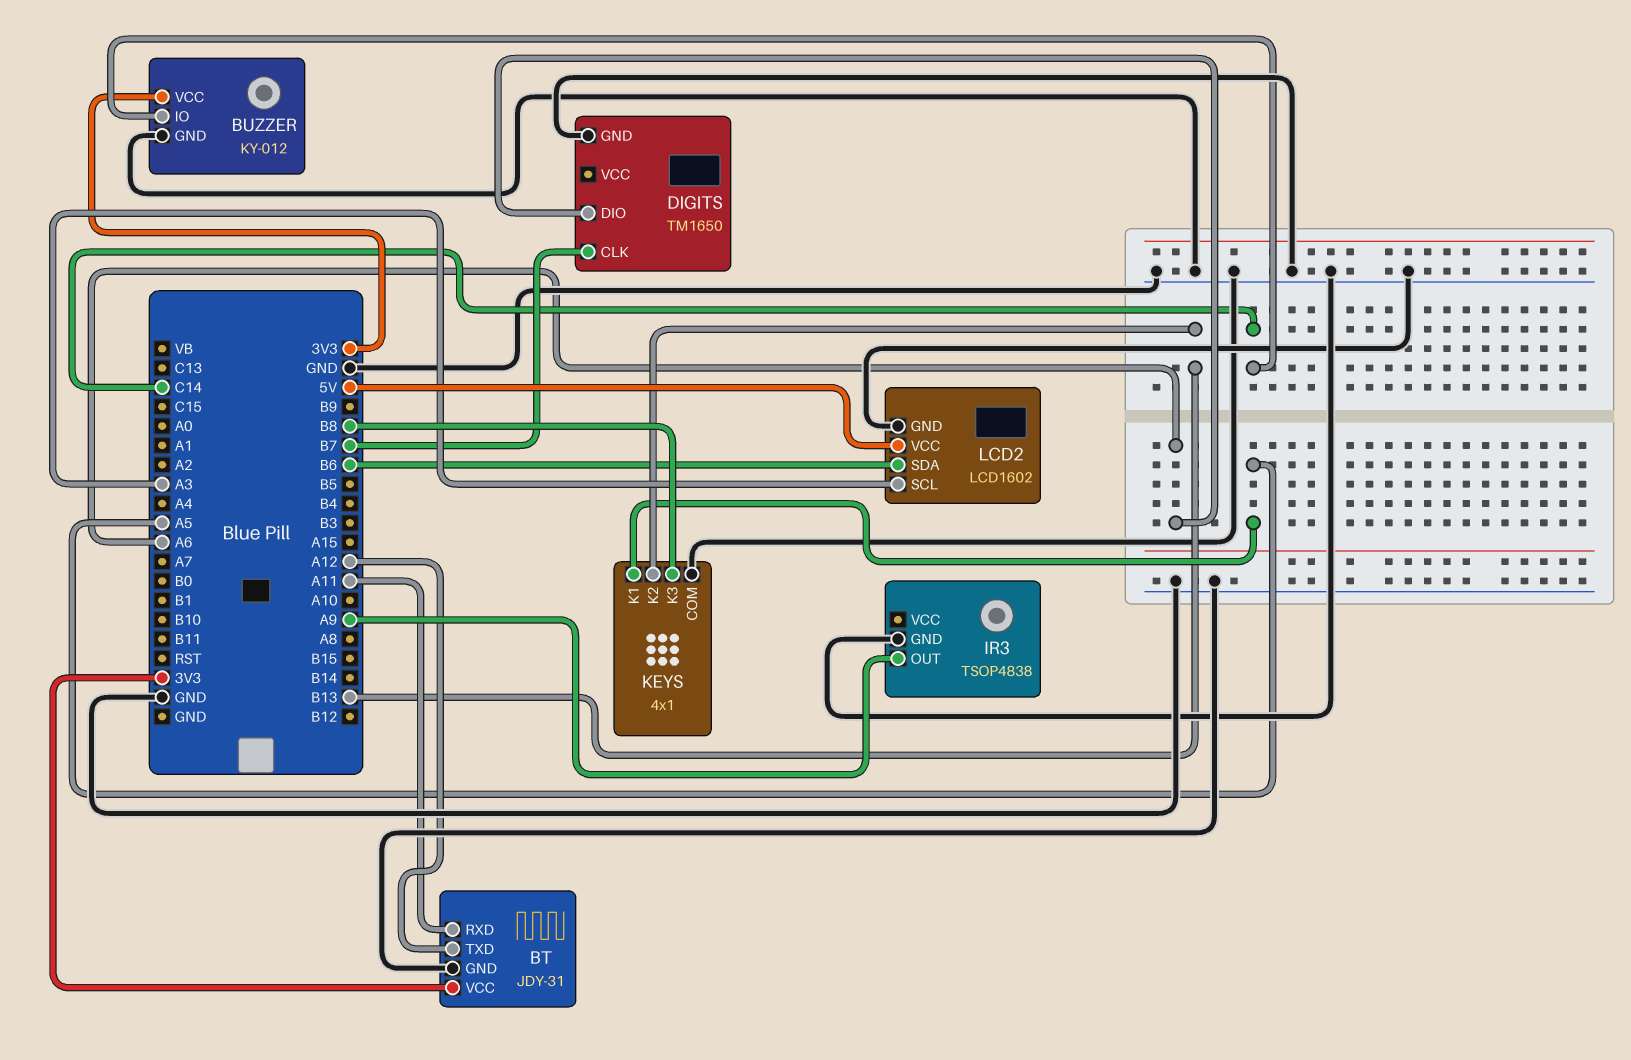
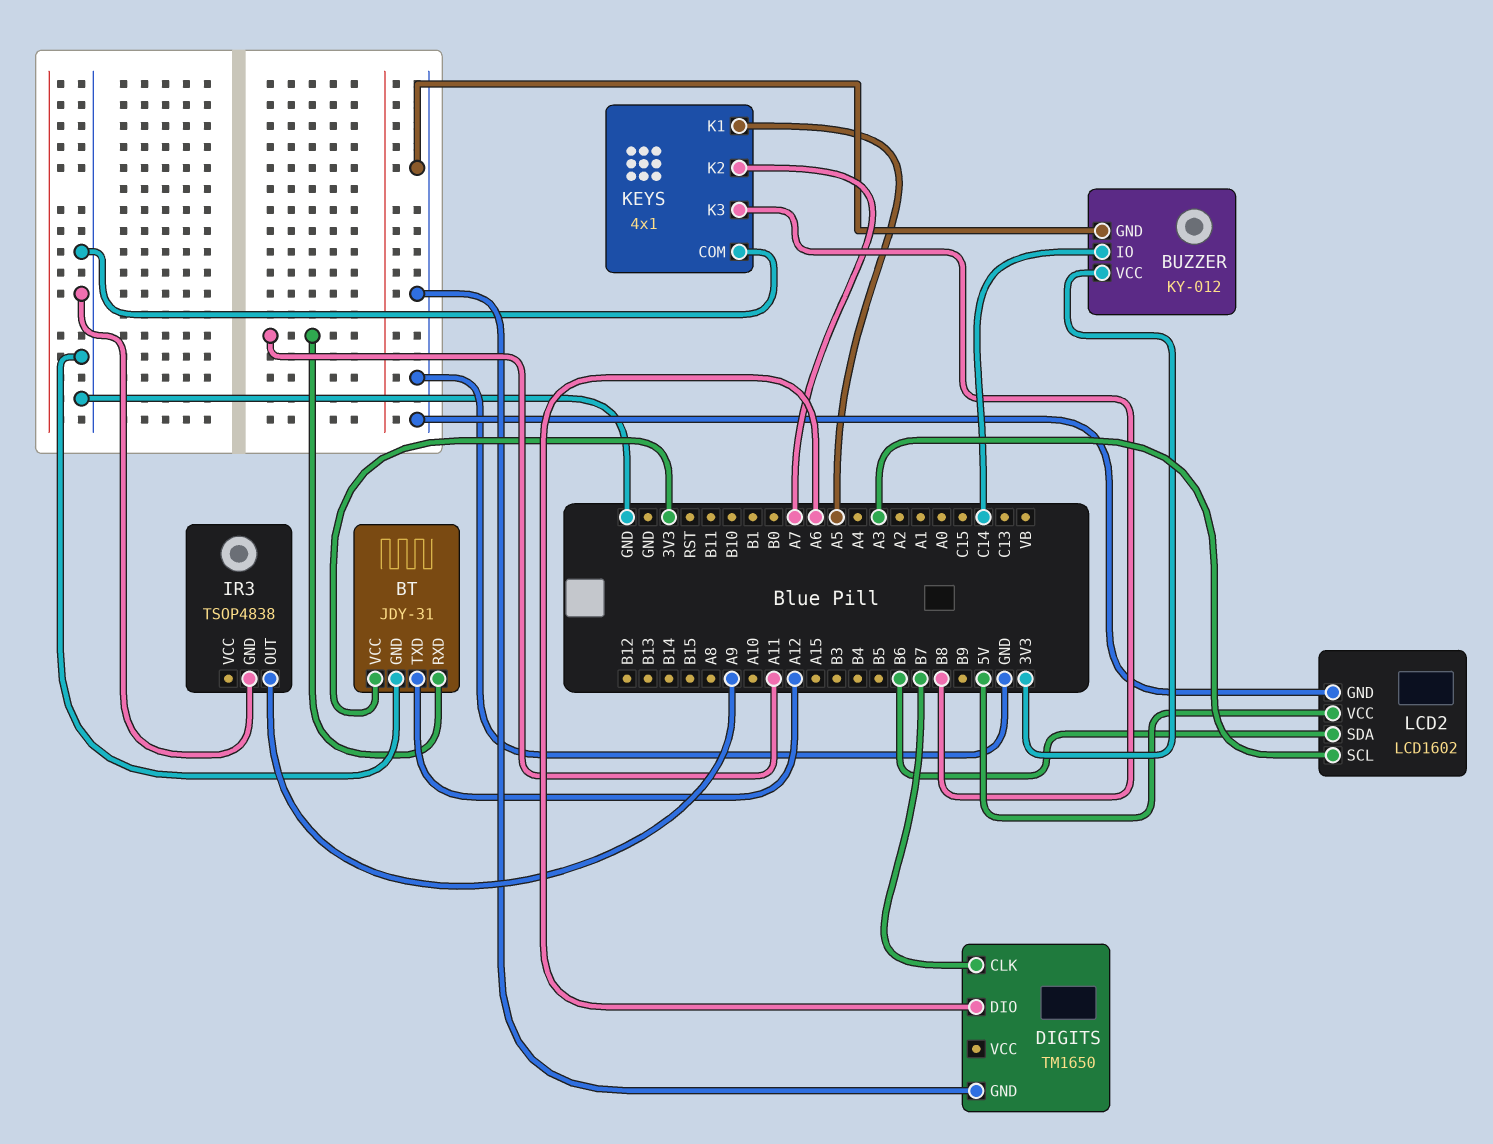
KEYS pin K2: B13 -> A7

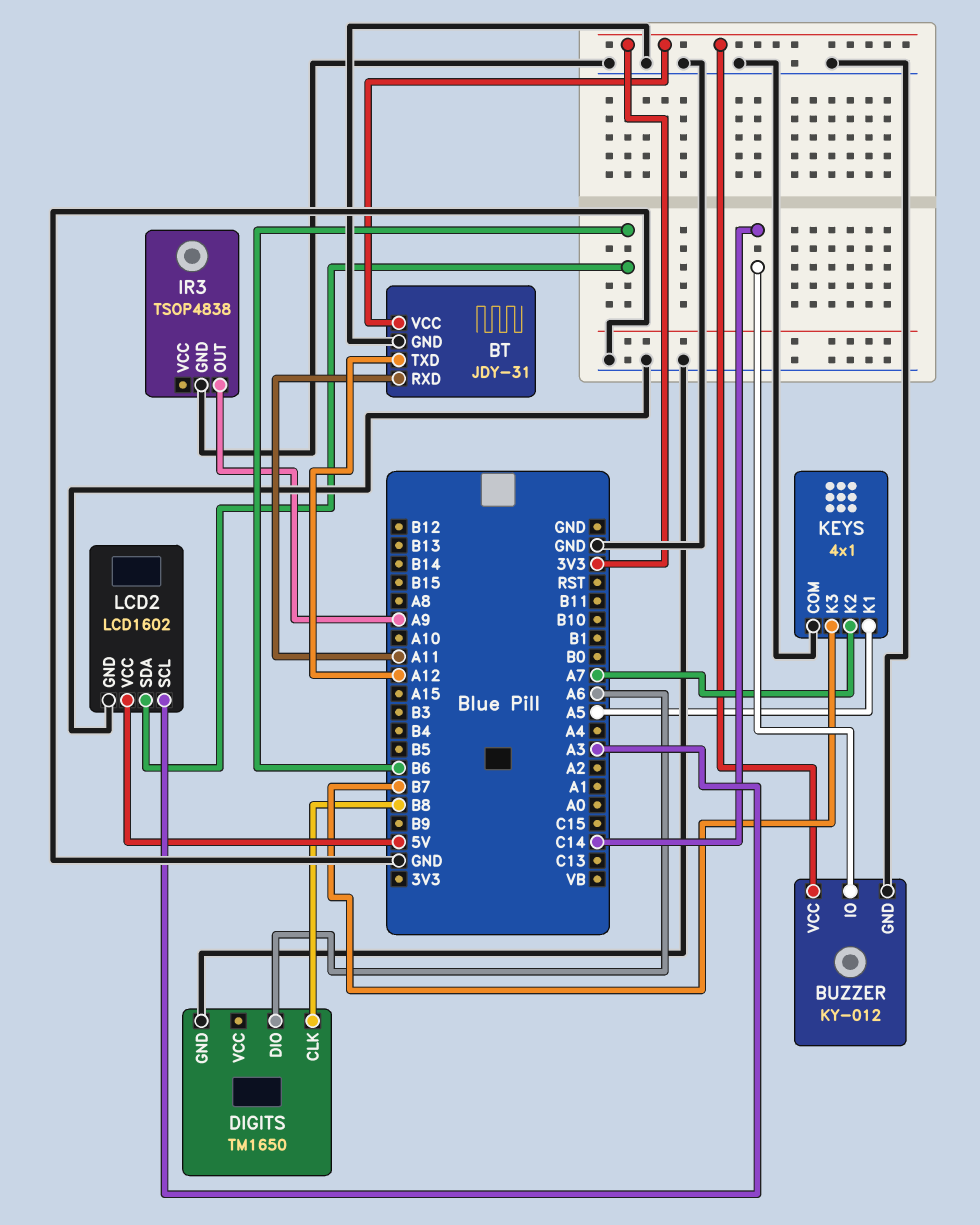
DIGITS pin CLK: B7 -> B8
KEYS pin K3: B8 -> B7

